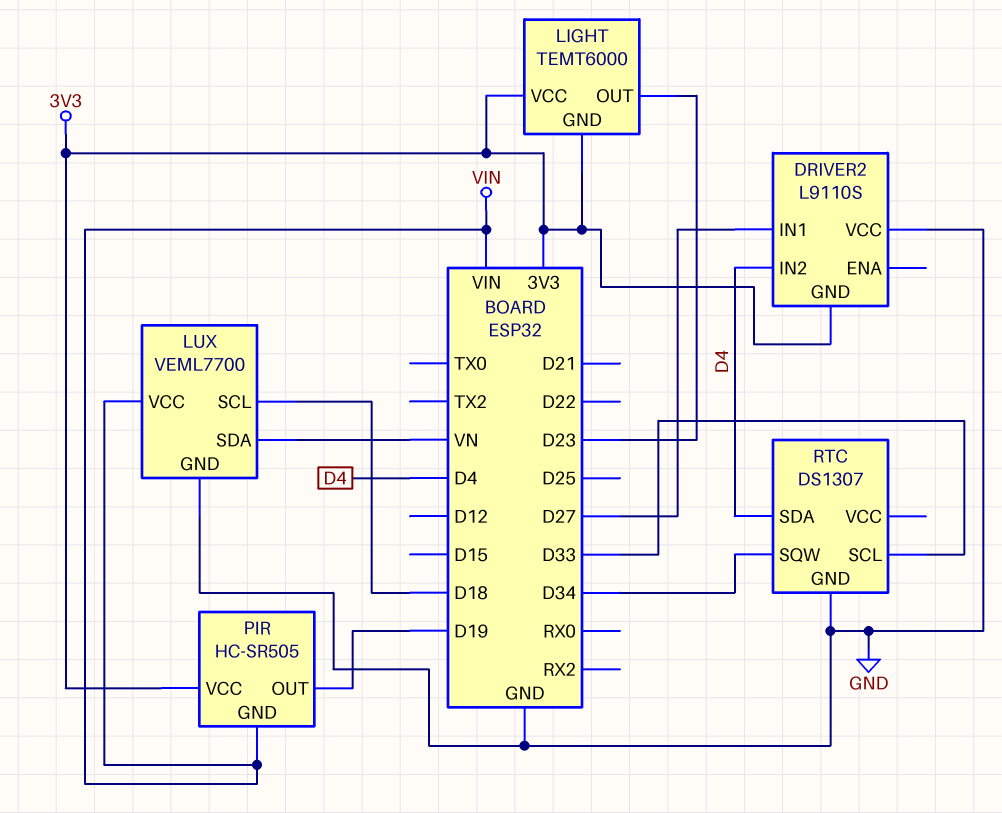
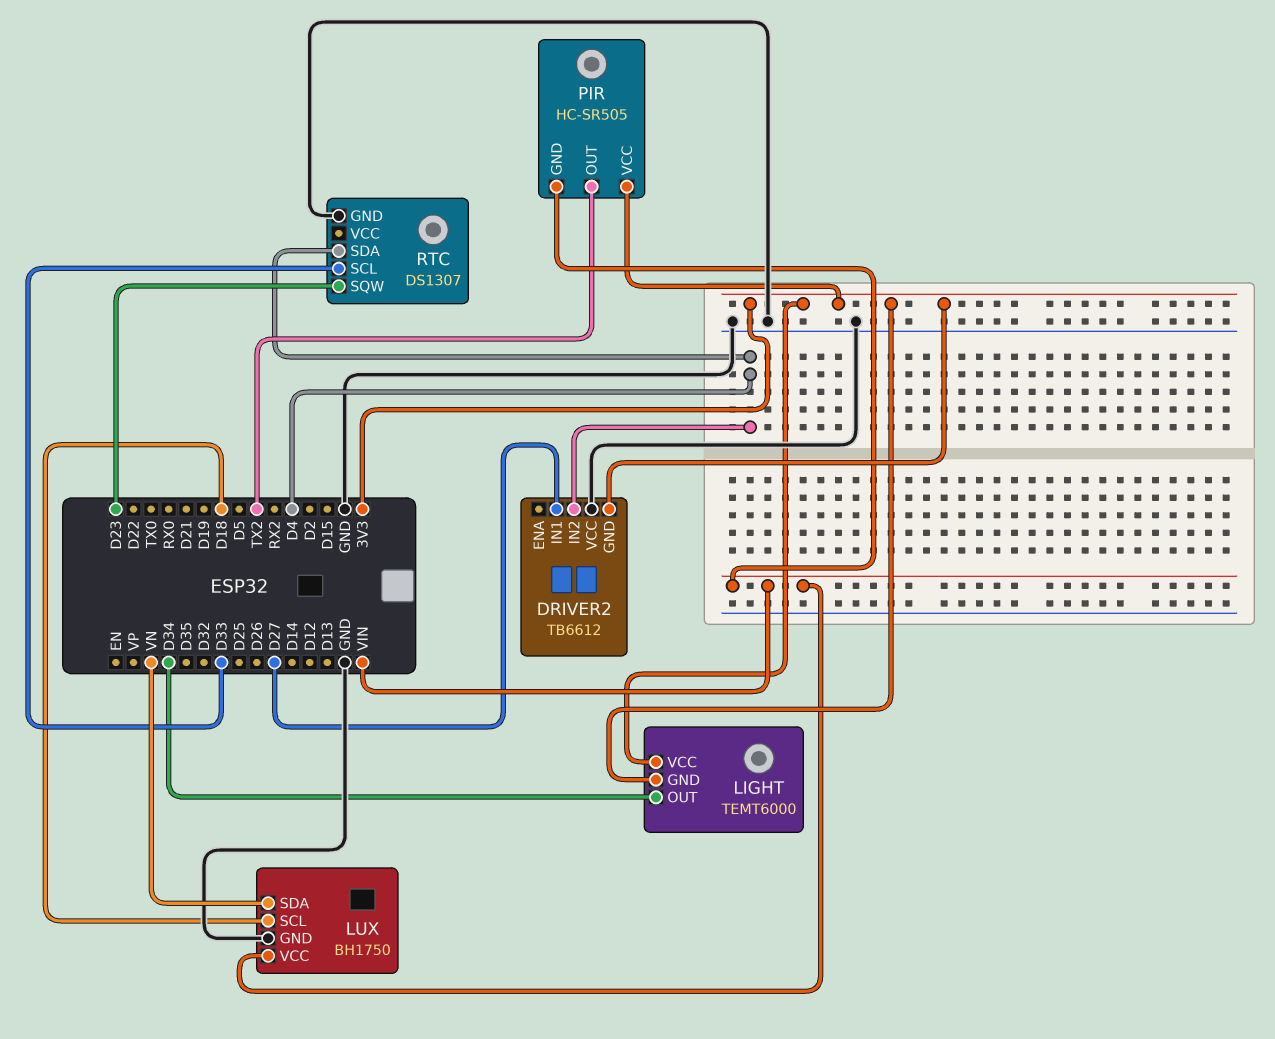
DRIVER2: L9110S -> TB6612
LIGHT pin OUT: D23 -> D34
LUX: VEML7700 -> BH1750
PIR pin OUT: D19 -> TX2
RTC pin SQW: D34 -> D23

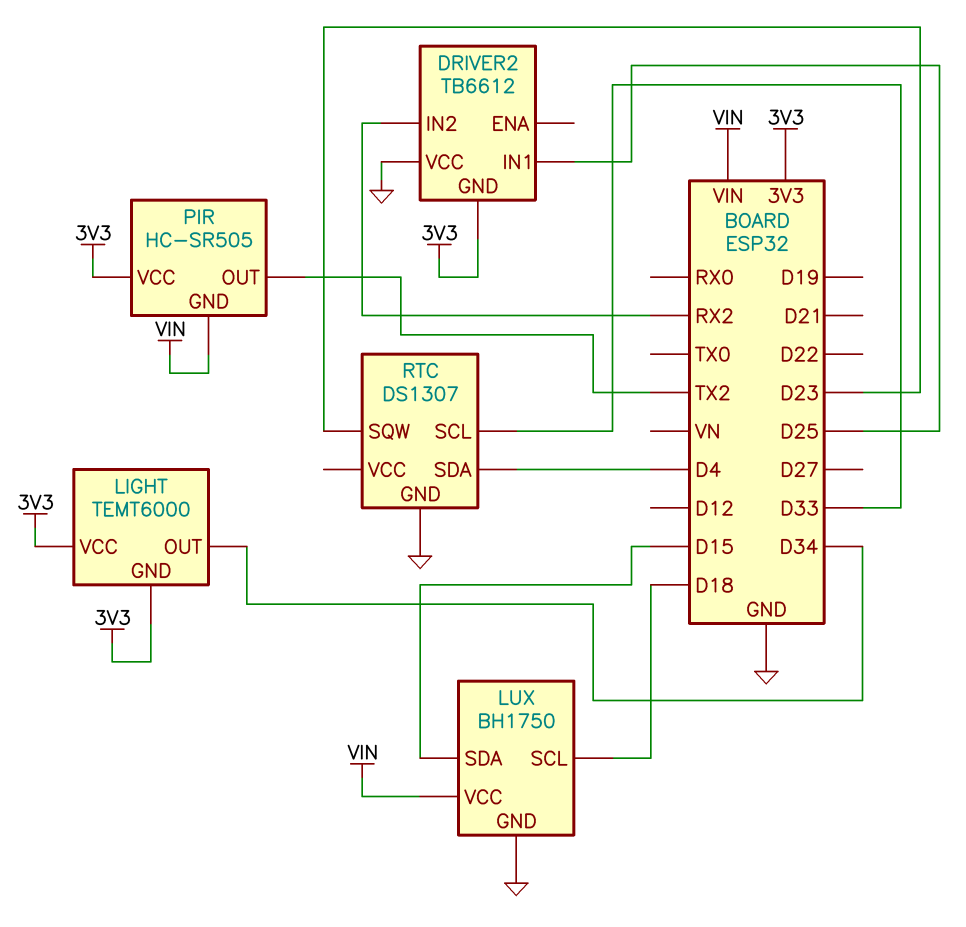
DRIVER2 pin IN1: D27 -> D25
DRIVER2 pin IN2: D4 -> RX2
LUX pin SDA: VN -> D15

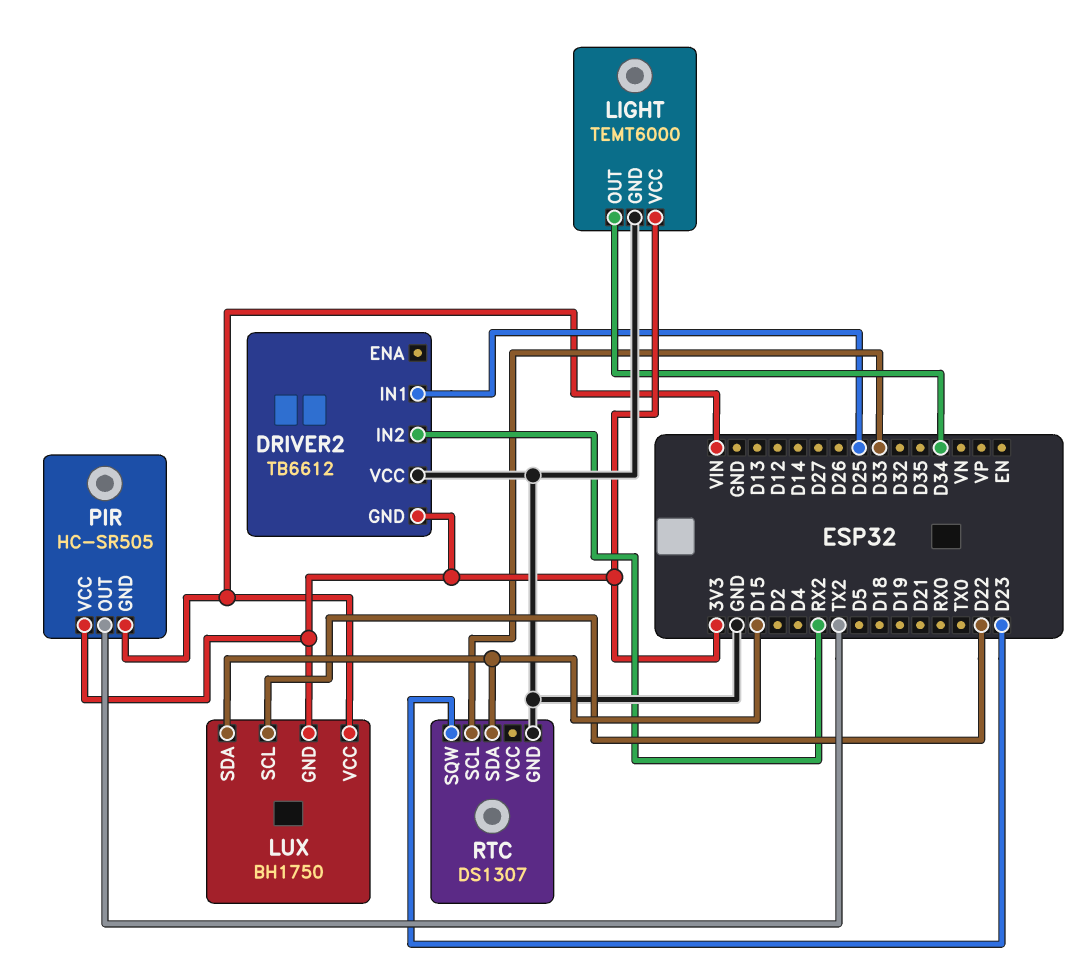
LIGHT pin GND: 3V3 -> GND
LUX pin GND: GND -> 3V3
LUX pin SCL: D18 -> D22
RTC pin SDA: D4 -> D15

